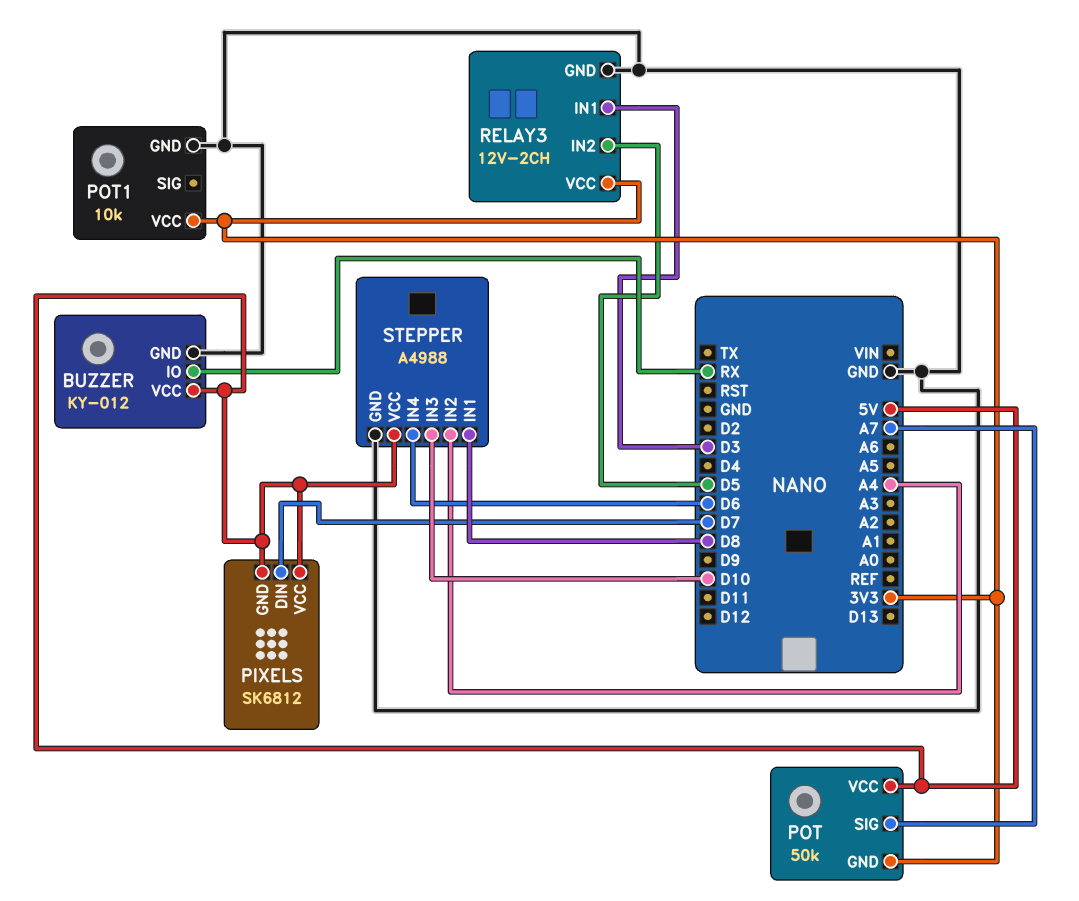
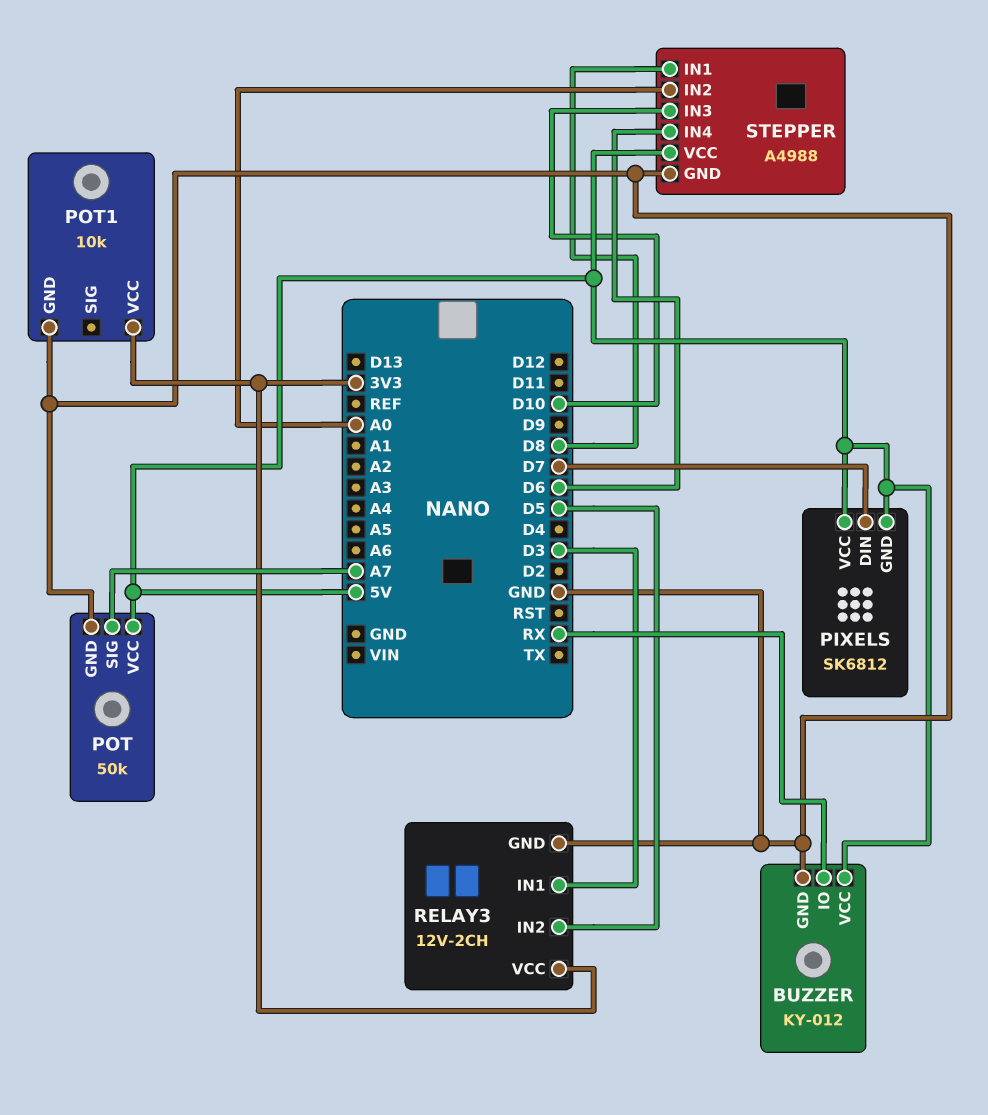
POT pin GND: 3V3 -> GND
STEPPER pin IN2: A4 -> A0

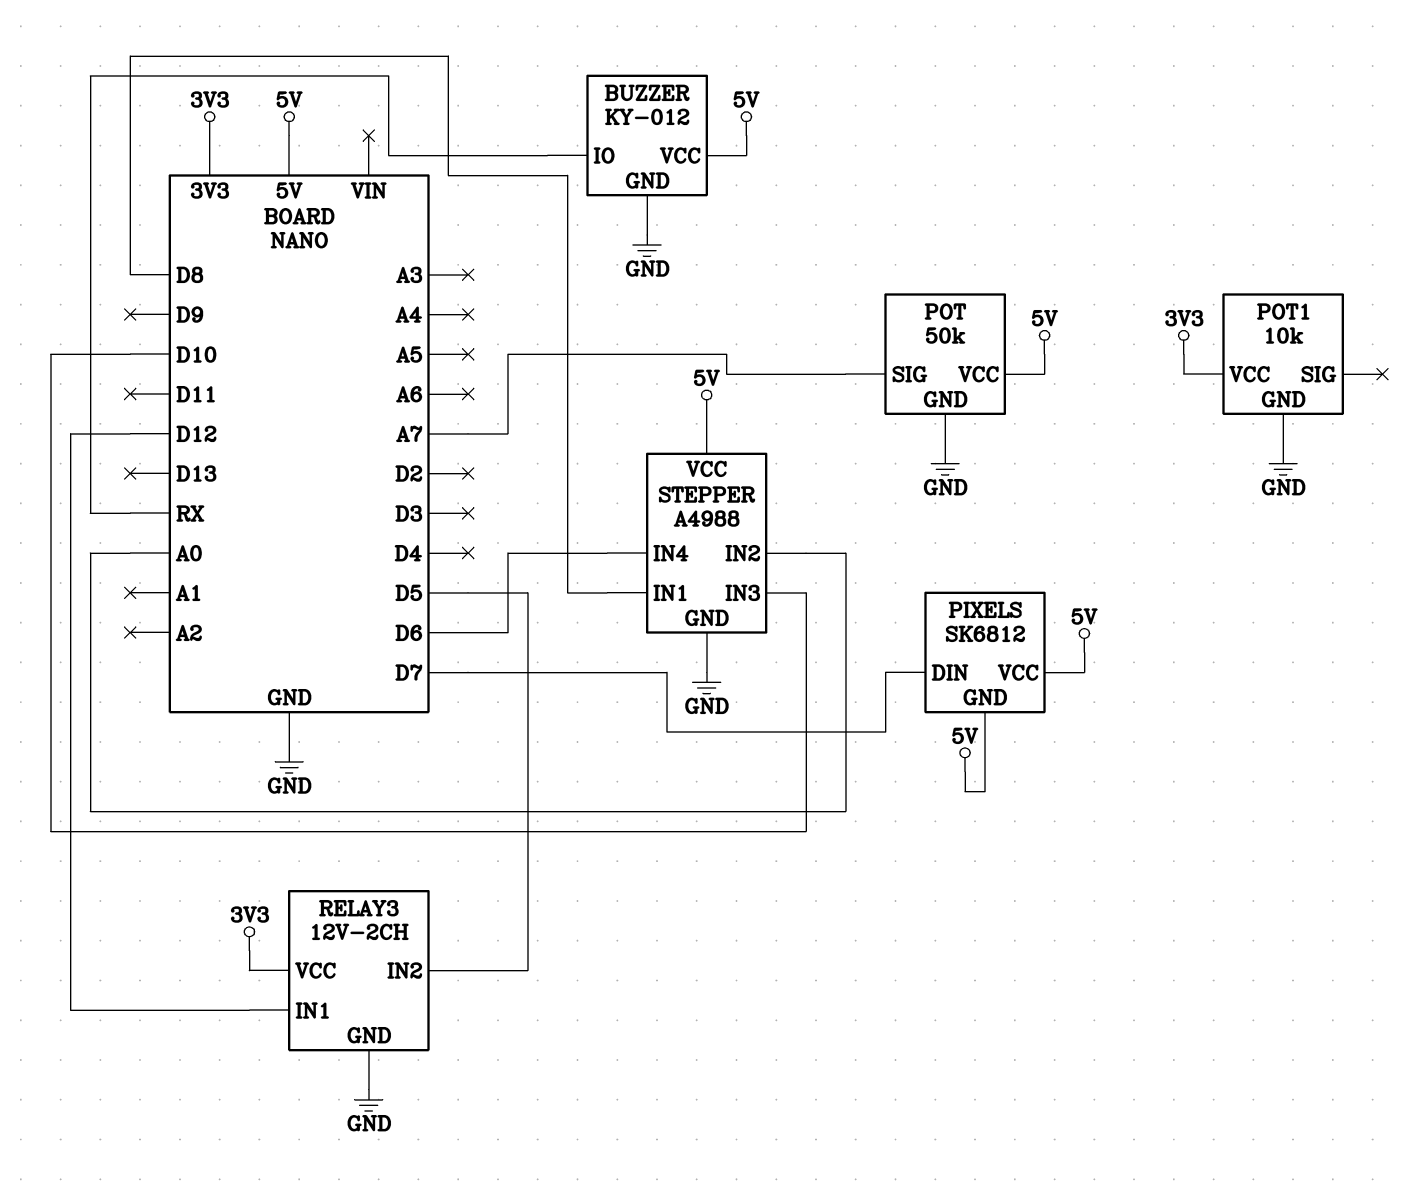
RELAY3 pin IN1: D3 -> D12

